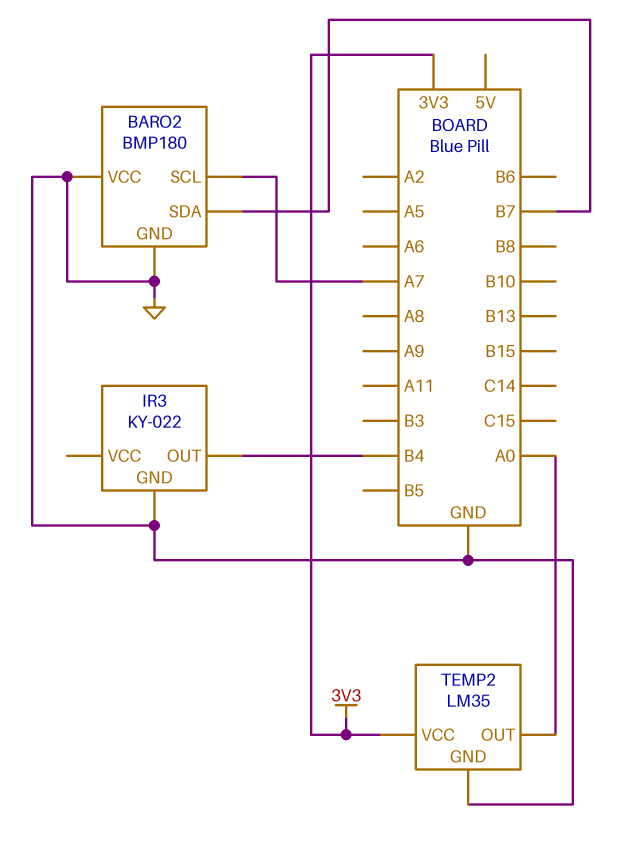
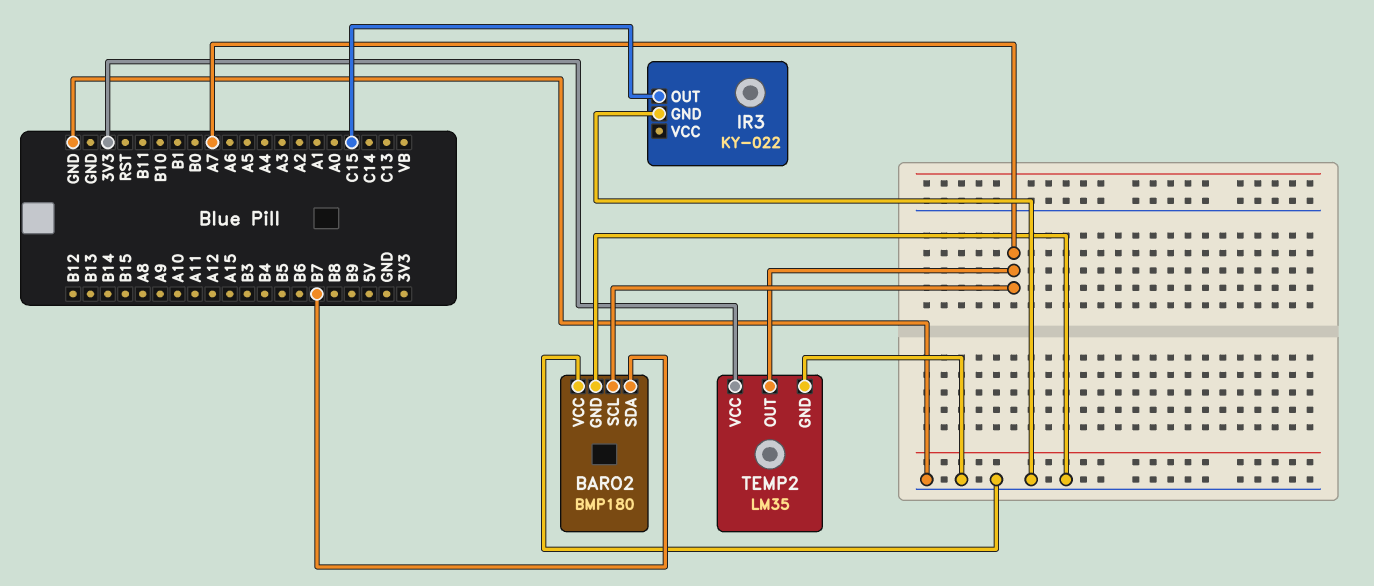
IR3 pin OUT: B4 -> C15
TEMP2 pin OUT: A0 -> A7

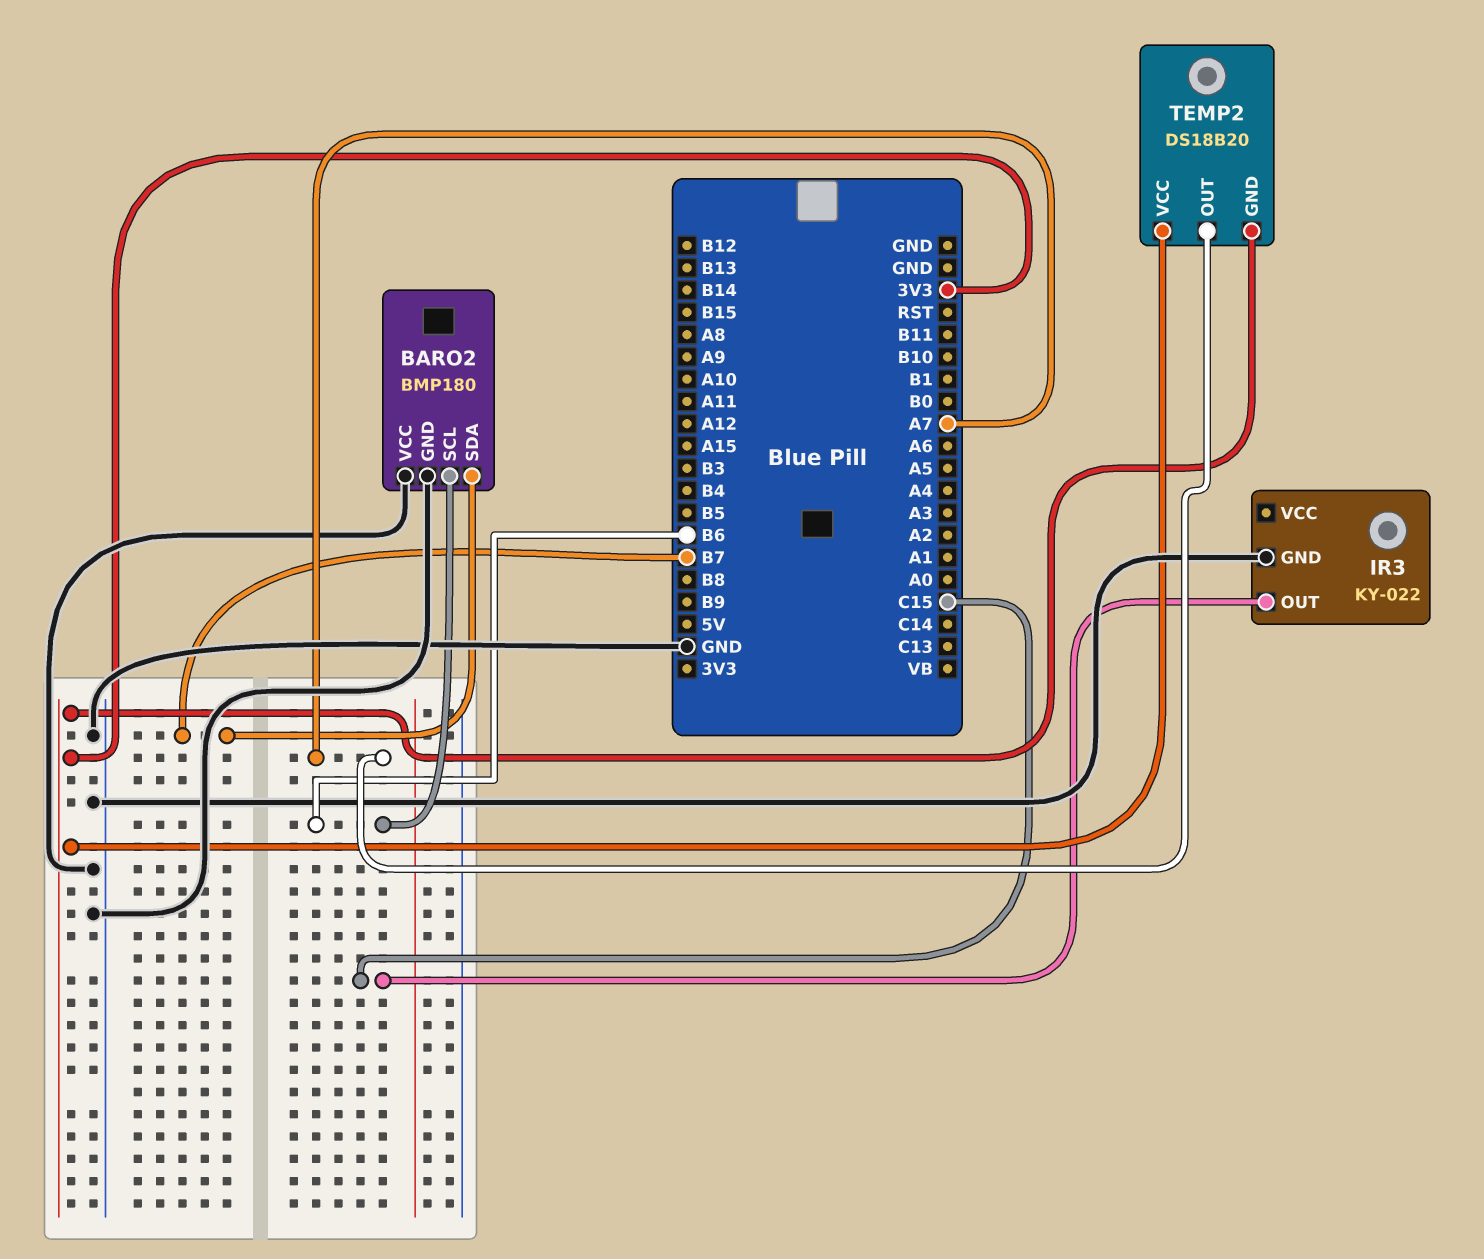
BARO2 pin SCL: A7 -> B6
TEMP2: LM35 -> DS18B20
TEMP2 pin GND: GND -> 3V3

